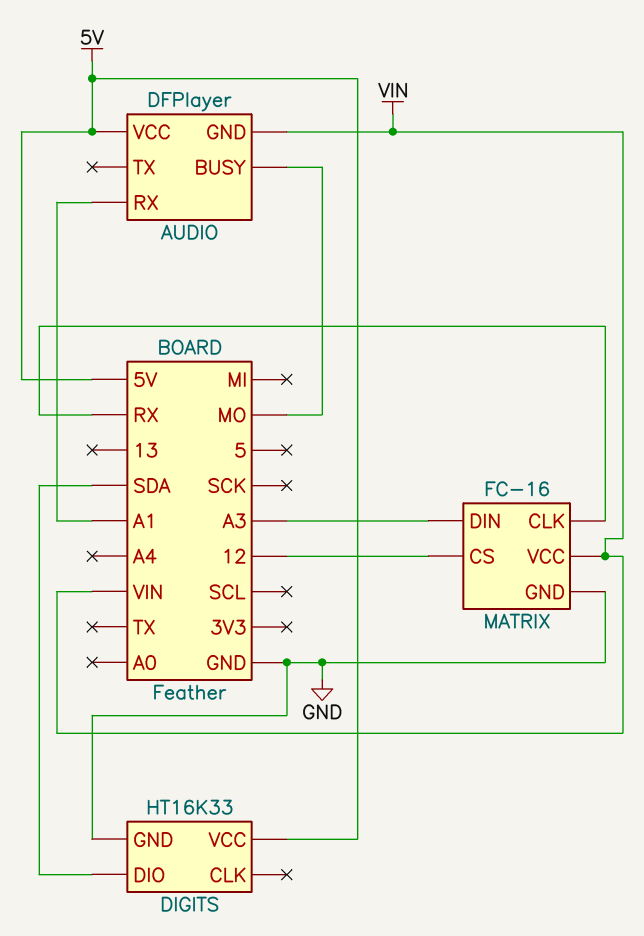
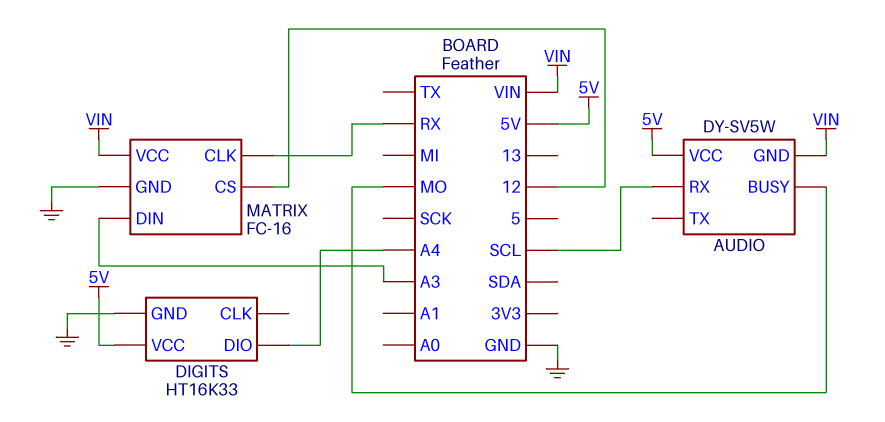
AUDIO: DFPlayer -> DY-SV5W
AUDIO pin RX: A1 -> SCL
DIGITS pin DIO: SDA -> A4

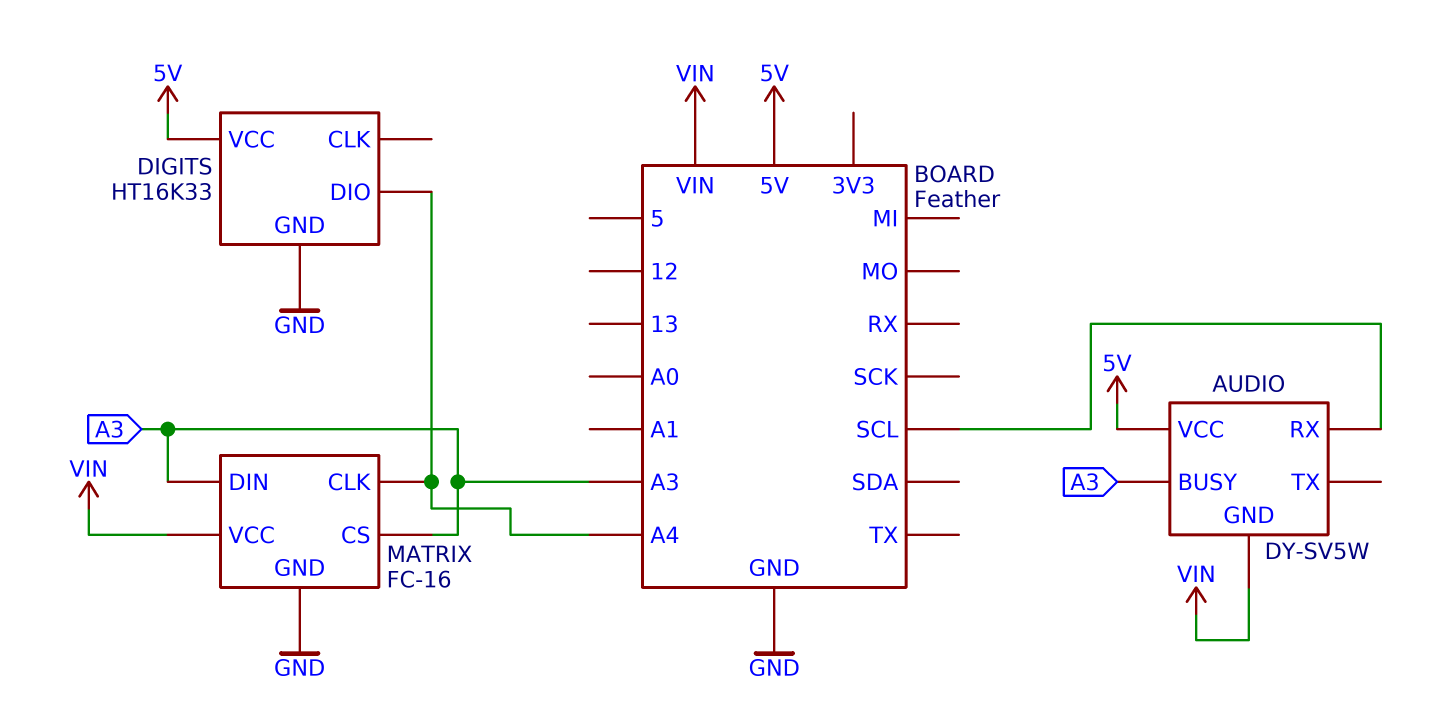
AUDIO pin BUSY: MO -> A3
MATRIX pin CLK: RX -> A4
MATRIX pin CS: 12 -> A3

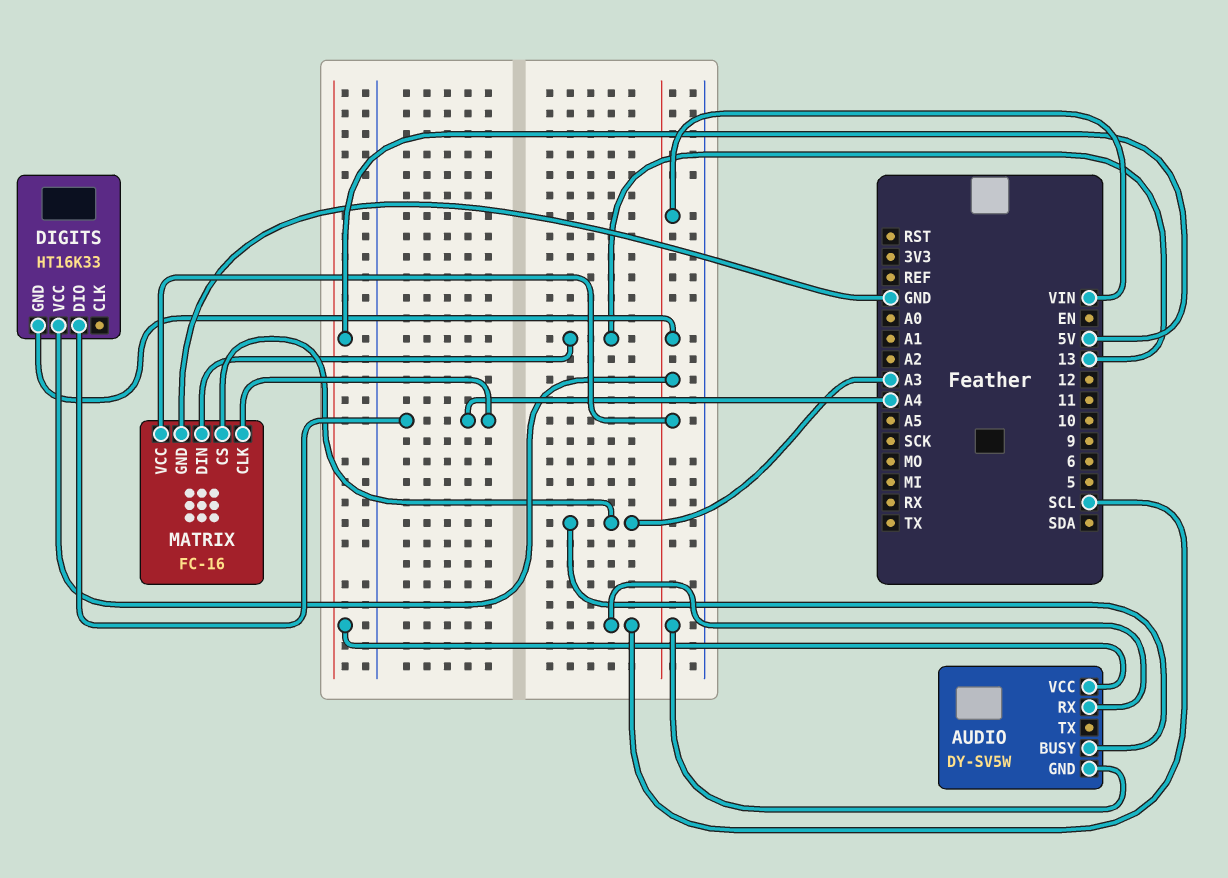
DIGITS pin GND: GND -> VIN
DIGITS pin VCC: 5V -> VIN
MATRIX pin DIN: A3 -> 13

